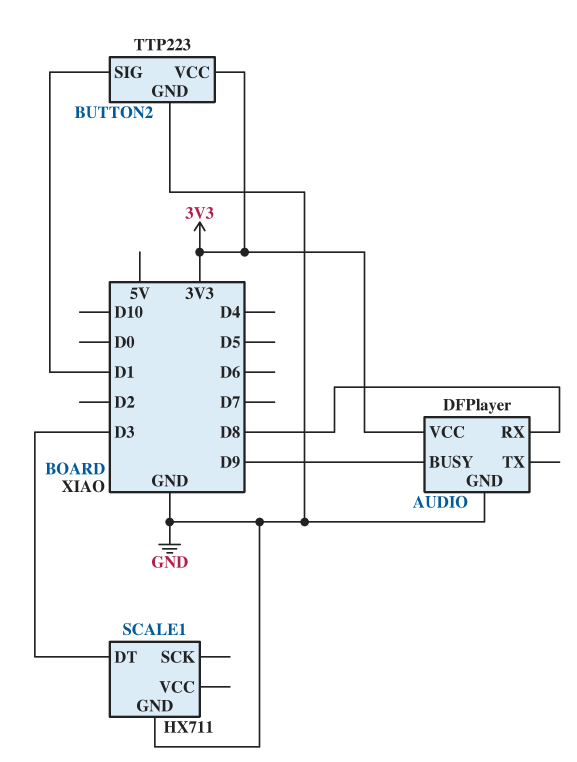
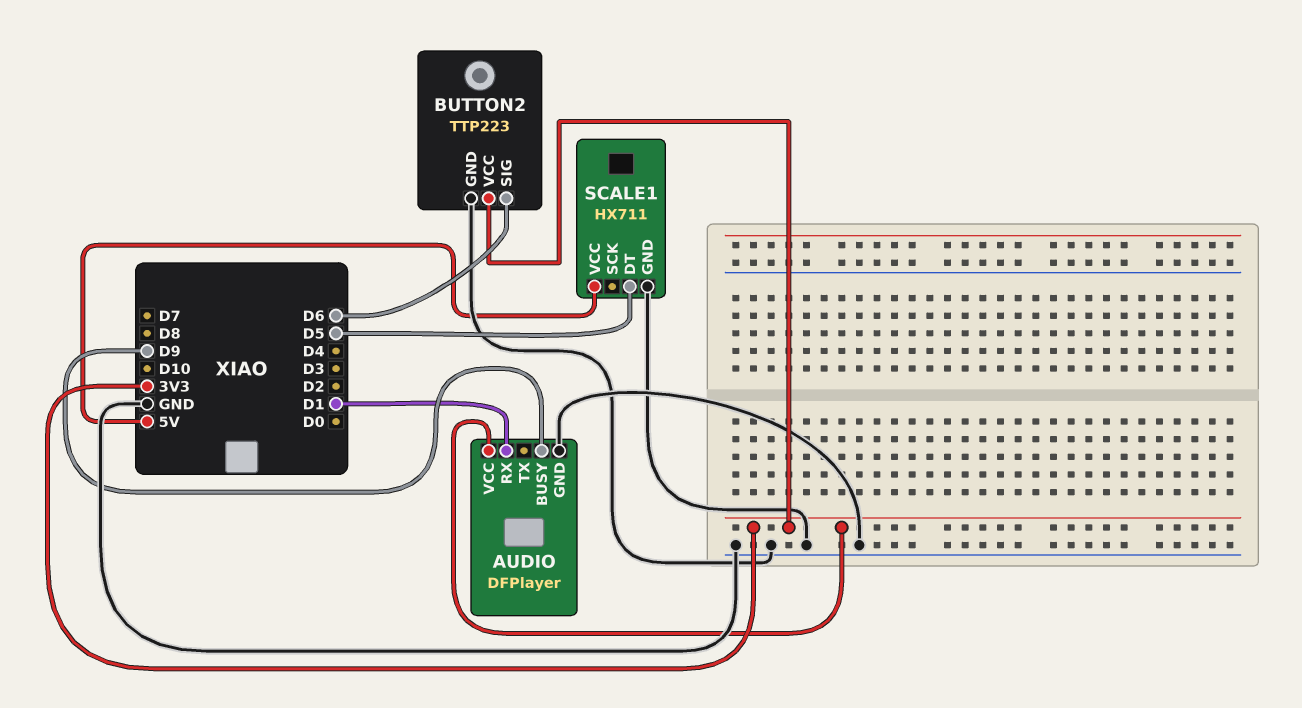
AUDIO pin RX: D8 -> D1
BUTTON2 pin SIG: D1 -> D6
SCALE1 pin DT: D3 -> D5
SCALE1 pin VCC: none -> 5V

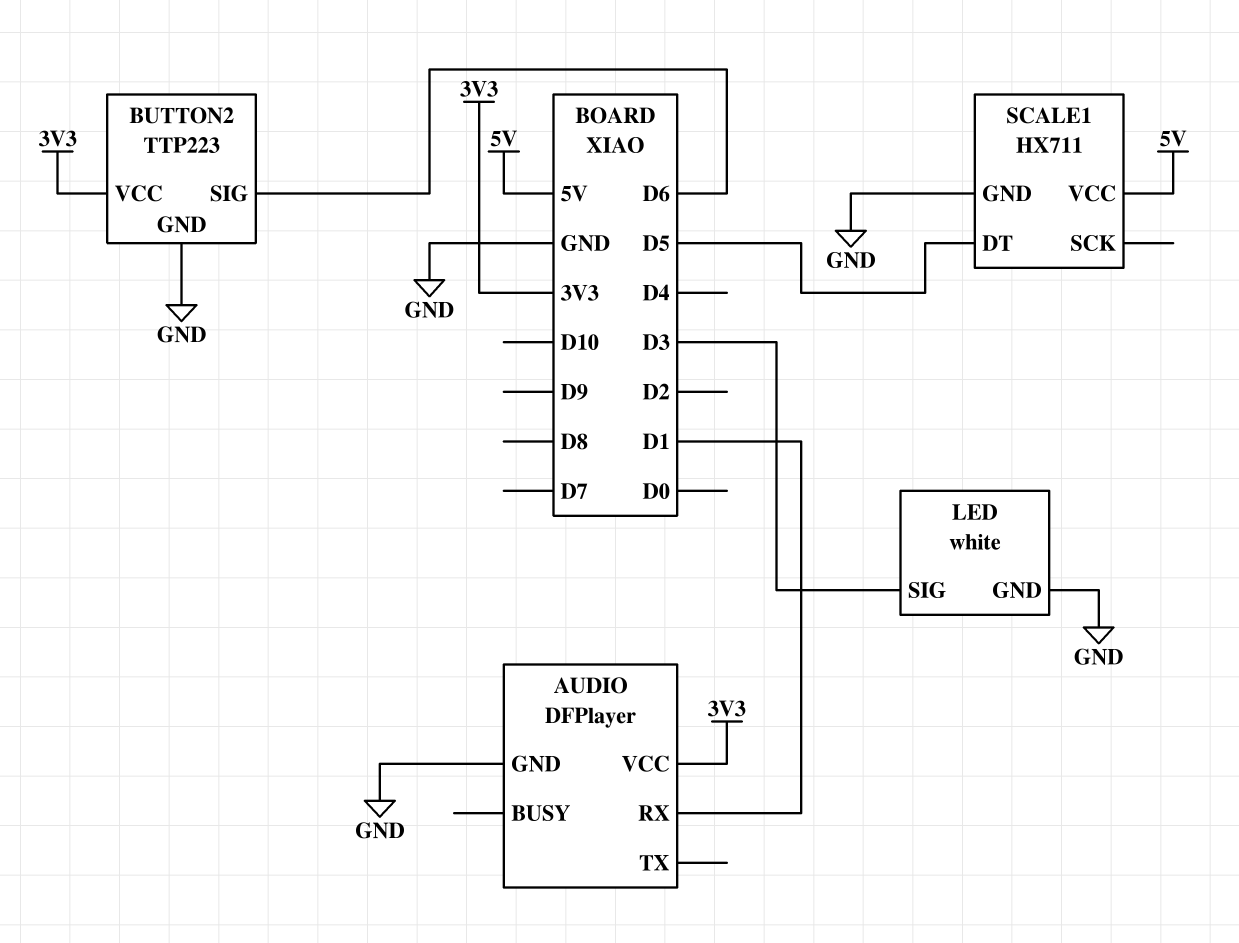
AUDIO pin BUSY: D9 -> none
LED: none -> white
LED pin GND: none -> GND
LED pin SIG: none -> D3

